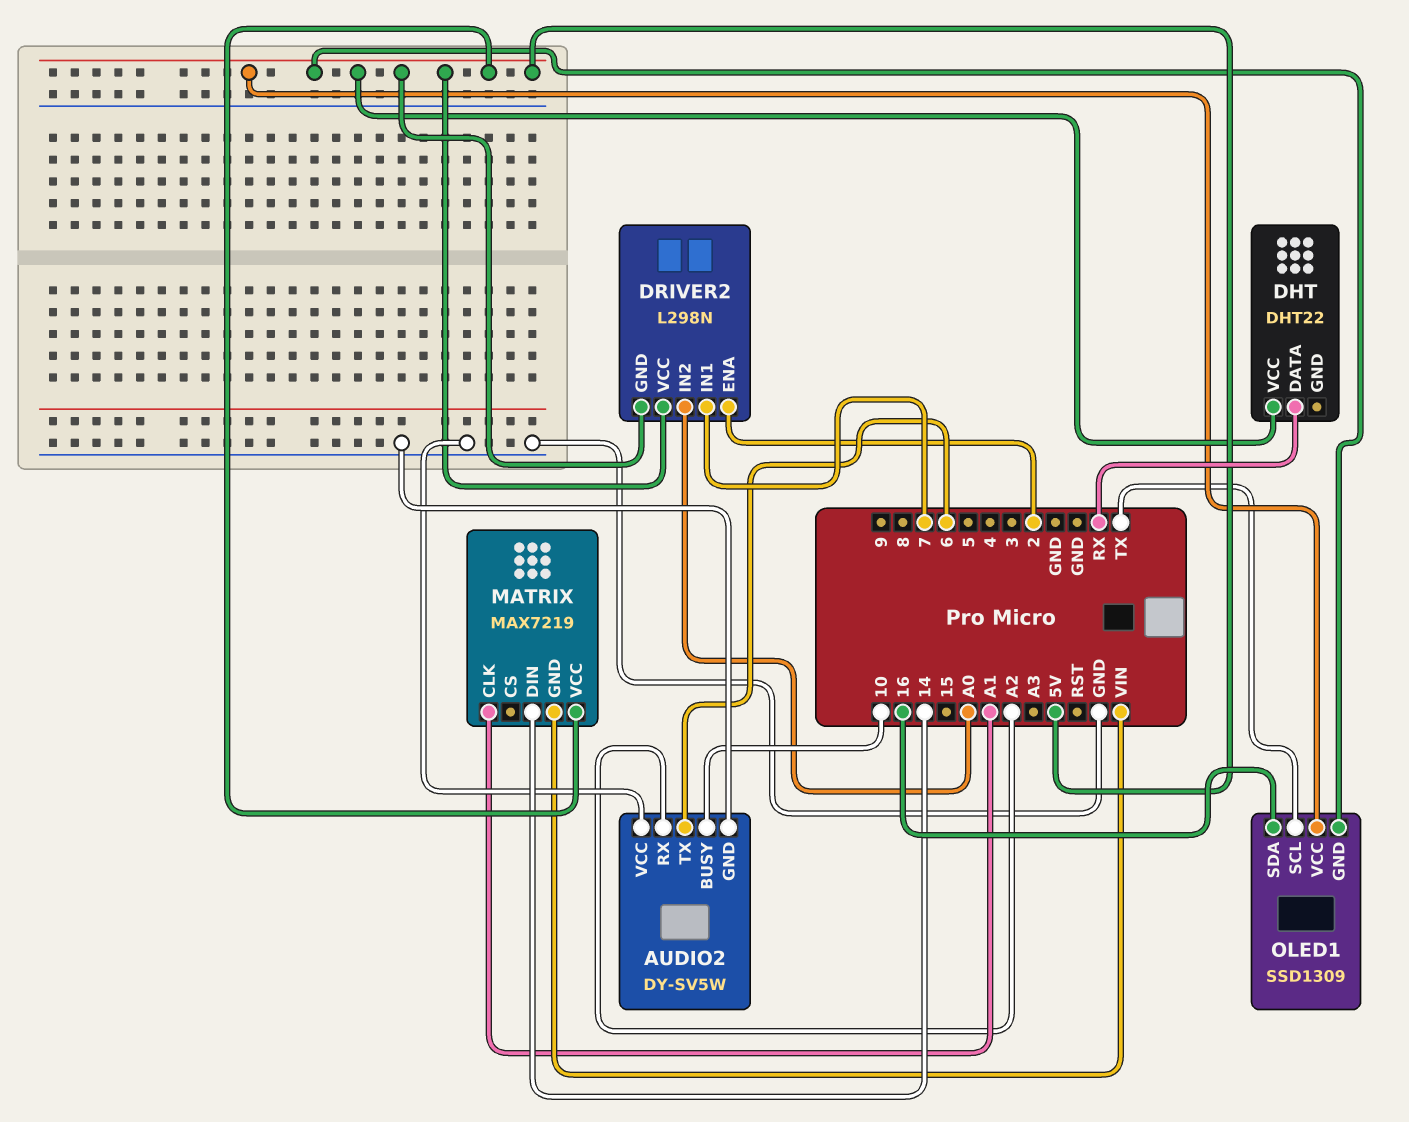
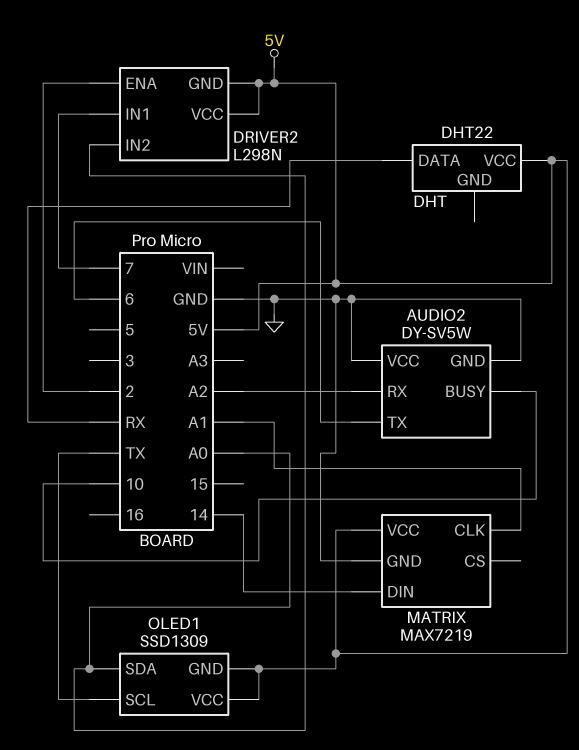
MATRIX pin GND: VIN -> GND
OLED1 pin SDA: 16 -> A0

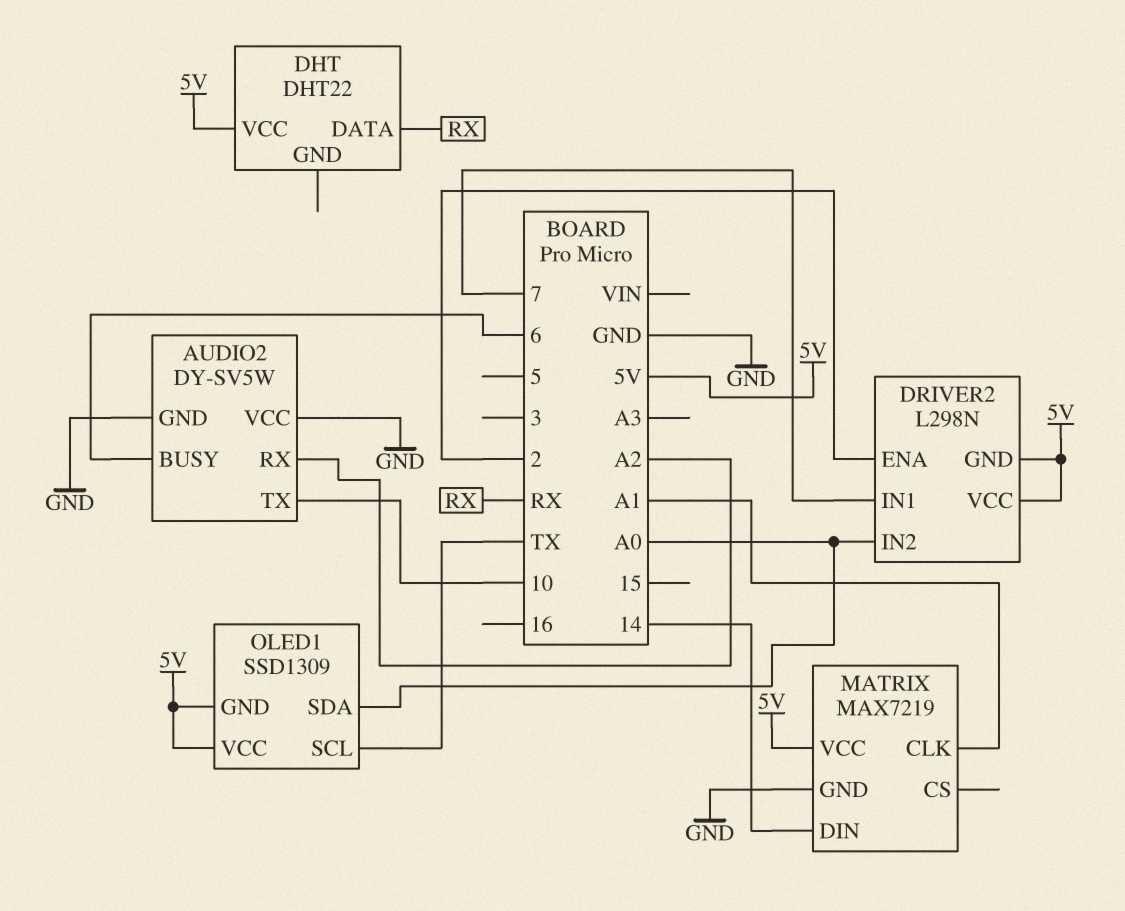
AUDIO2 pin BUSY: 10 -> 6
AUDIO2 pin TX: 6 -> 10

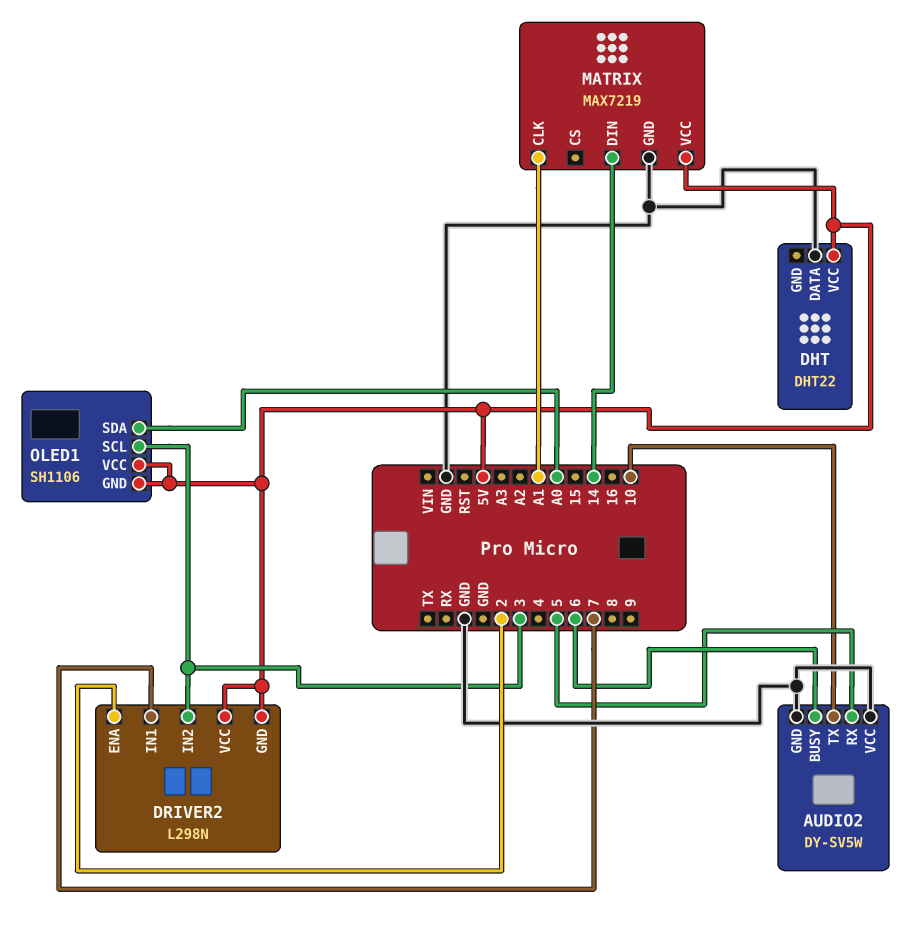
AUDIO2 pin RX: A2 -> 5
DHT pin DATA: RX -> GND
DRIVER2 pin IN2: A0 -> 3
OLED1: SSD1309 -> SH1106
OLED1 pin SCL: TX -> 3

